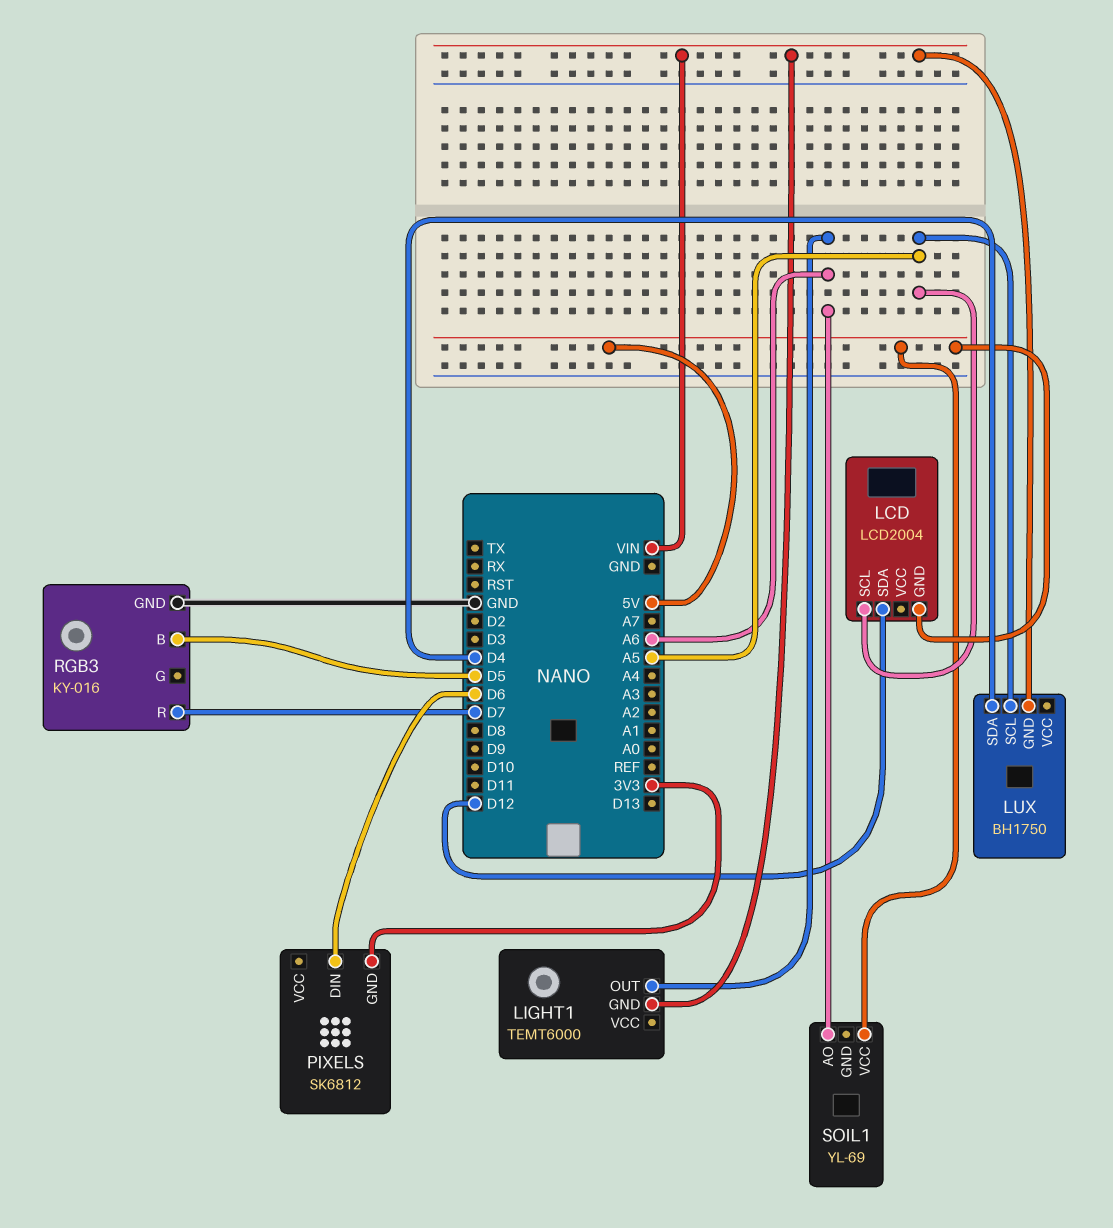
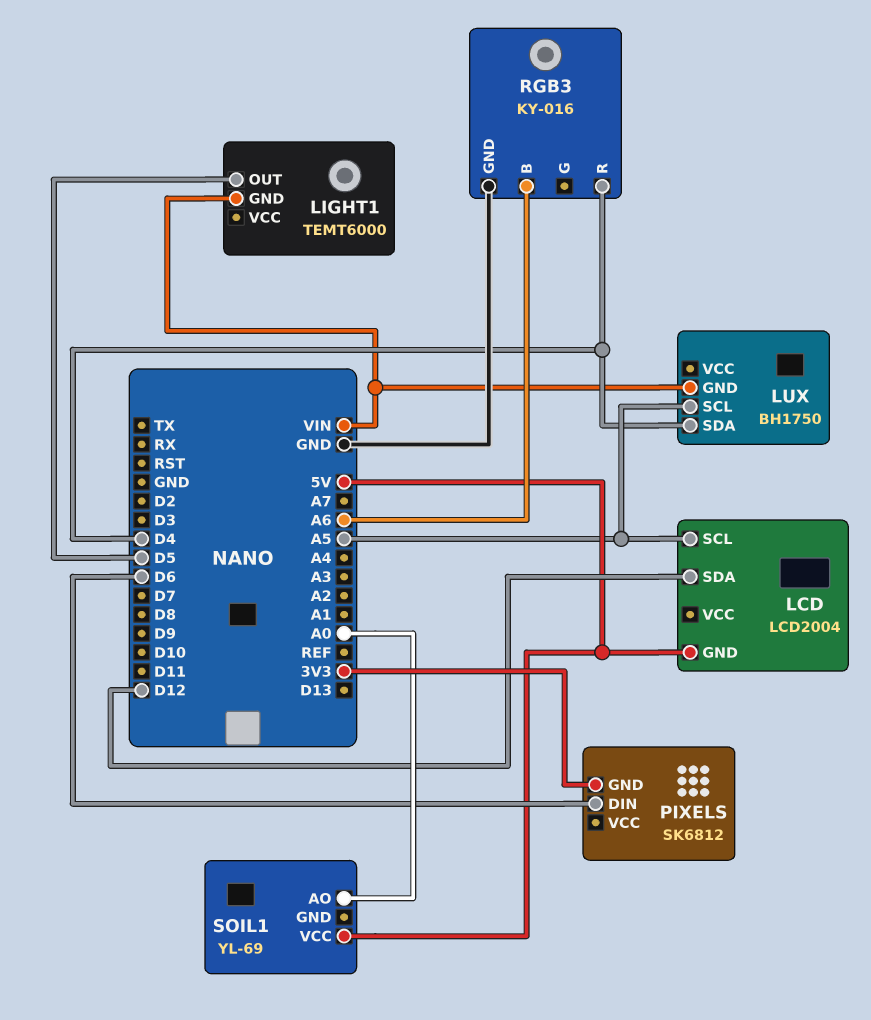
LIGHT1 pin OUT: A6 -> D5
RGB3 pin B: D5 -> A6
RGB3 pin R: D7 -> D4
SOIL1 pin AO: A6 -> A0

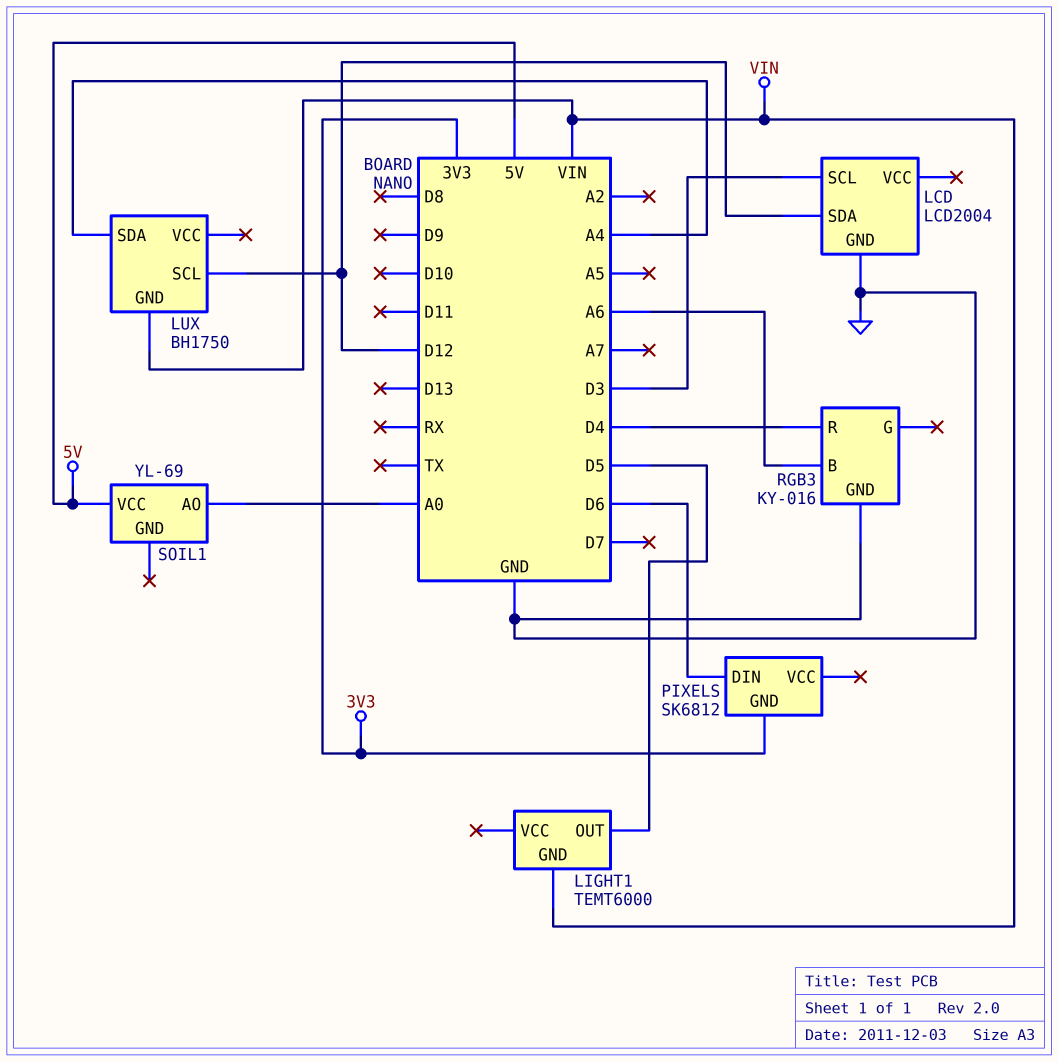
LCD pin GND: 5V -> GND
LCD pin SCL: A5 -> D3
LUX pin SCL: A5 -> D12
LUX pin SDA: D4 -> A4

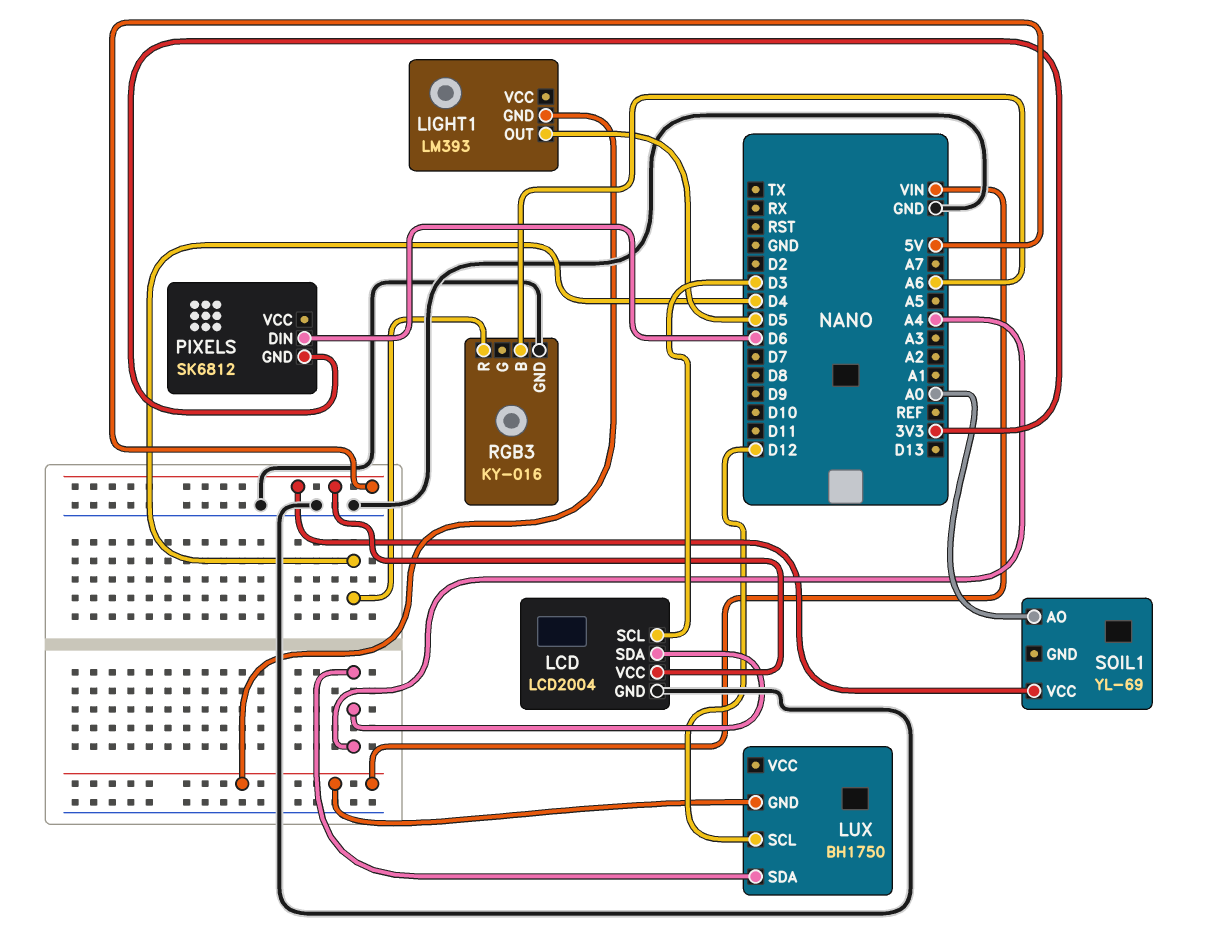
LCD pin SDA: D12 -> A4
LCD pin VCC: none -> 5V
LIGHT1: TEMT6000 -> LM393

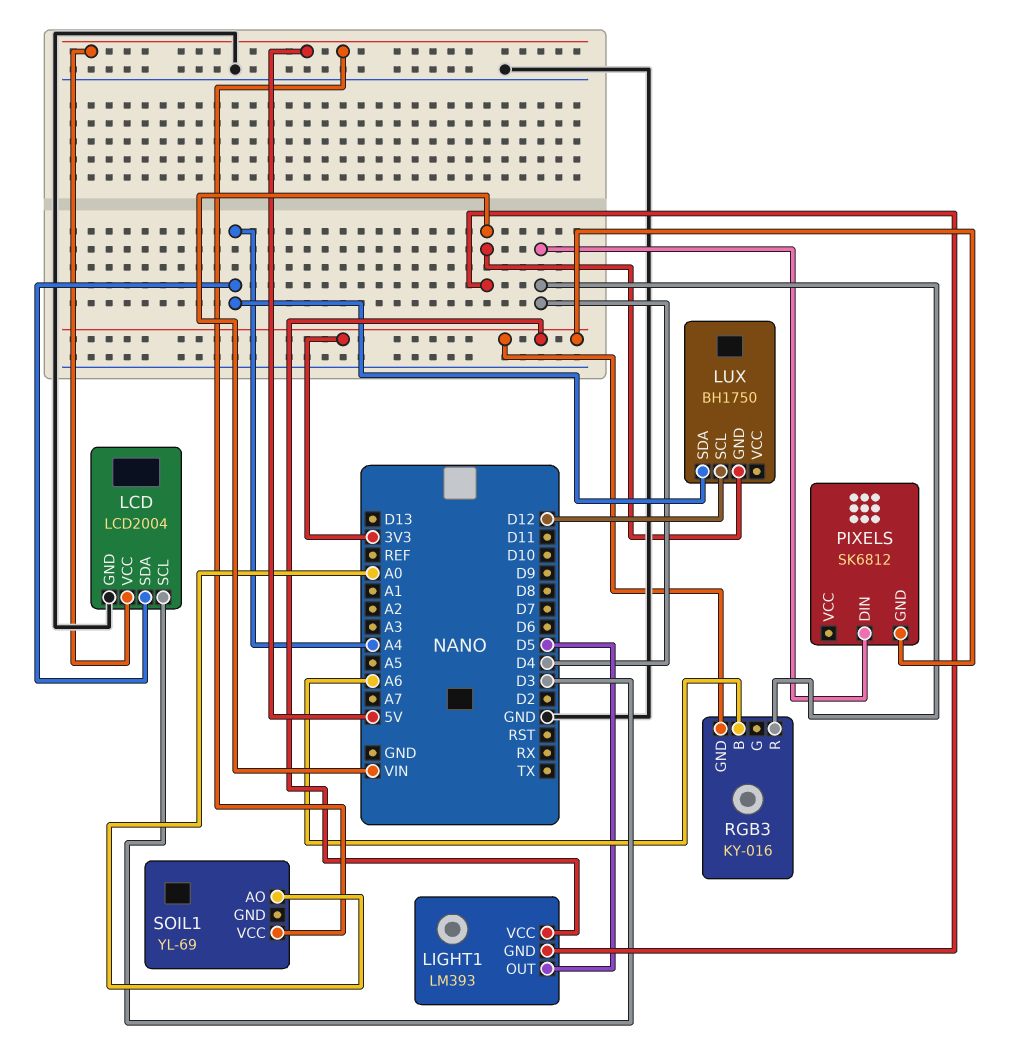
LIGHT1 pin VCC: none -> 3V3
PIXELS pin DIN: D6 -> D4
RGB3 pin GND: GND -> 3V3

